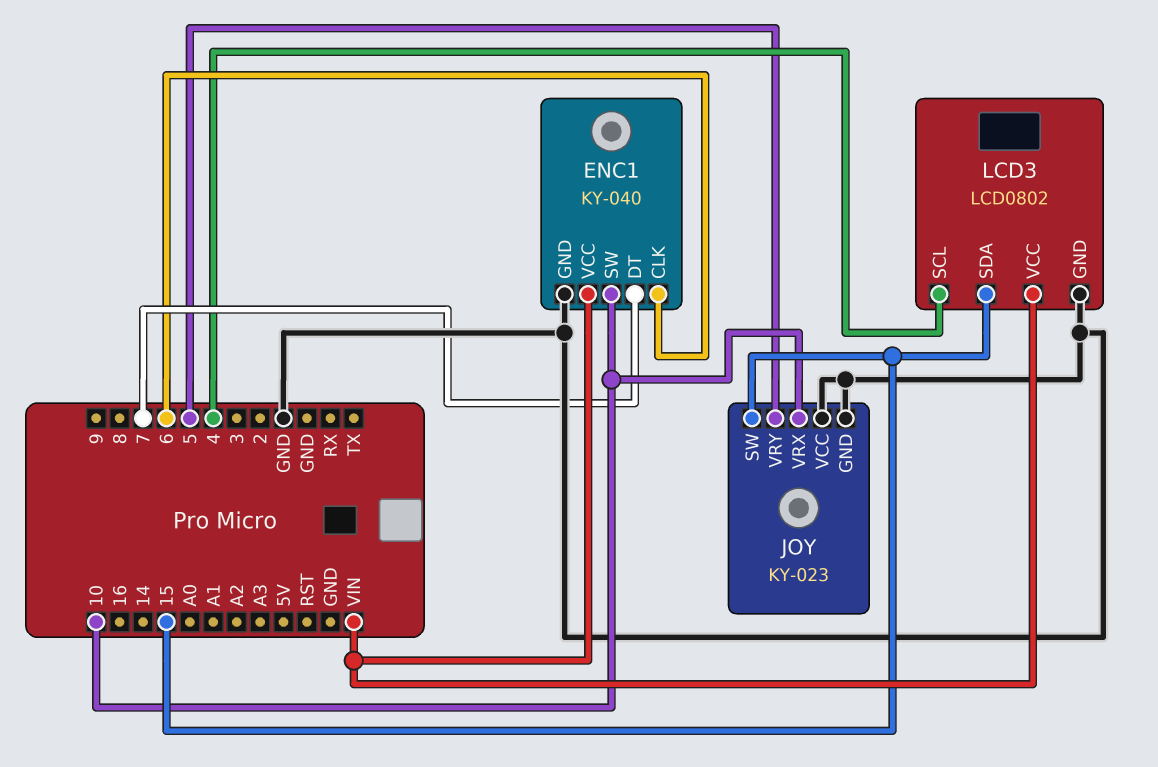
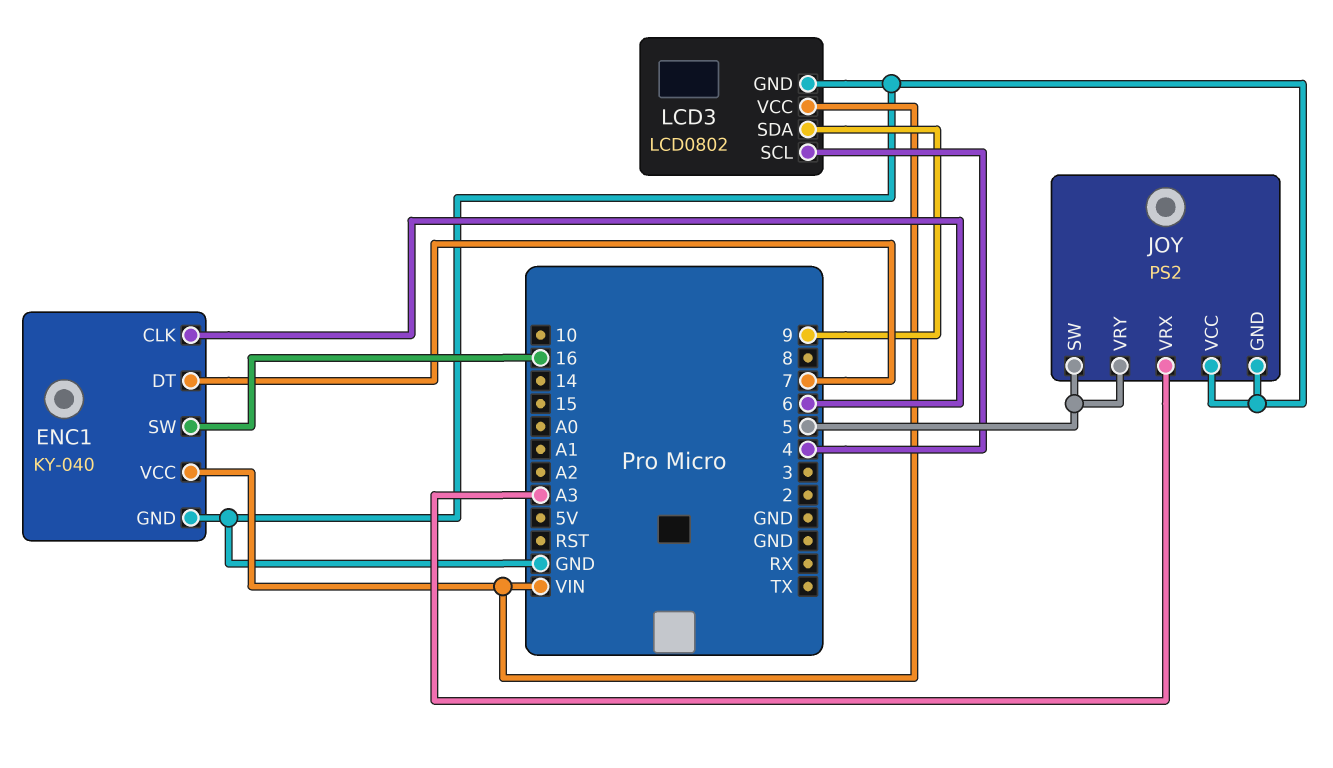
ENC1 pin SW: 10 -> 16
JOY: KY-023 -> PS2
JOY pin SW: 15 -> 5
JOY pin VRX: 10 -> A3
LCD3 pin SDA: 15 -> 9

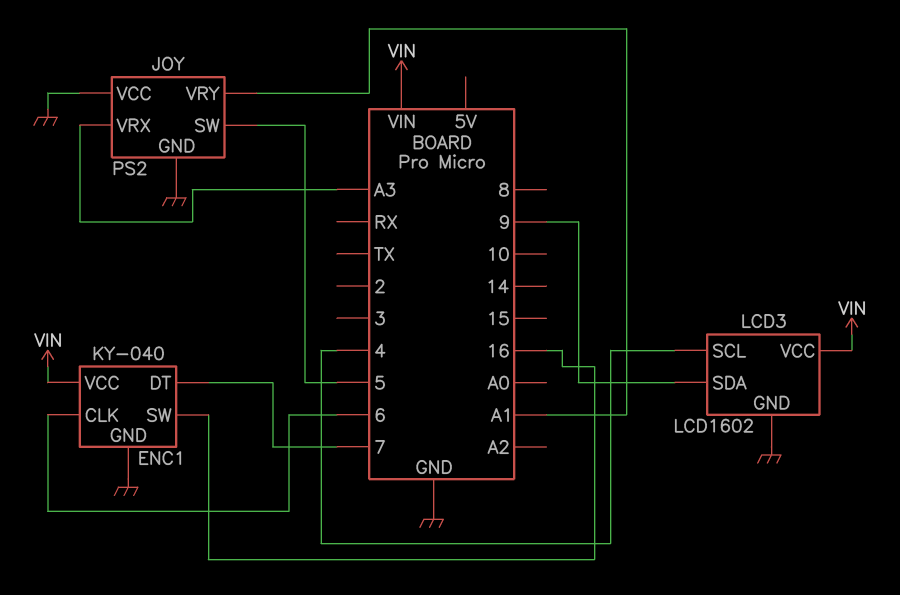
JOY pin VRY: 5 -> A1
LCD3: LCD0802 -> LCD1602

